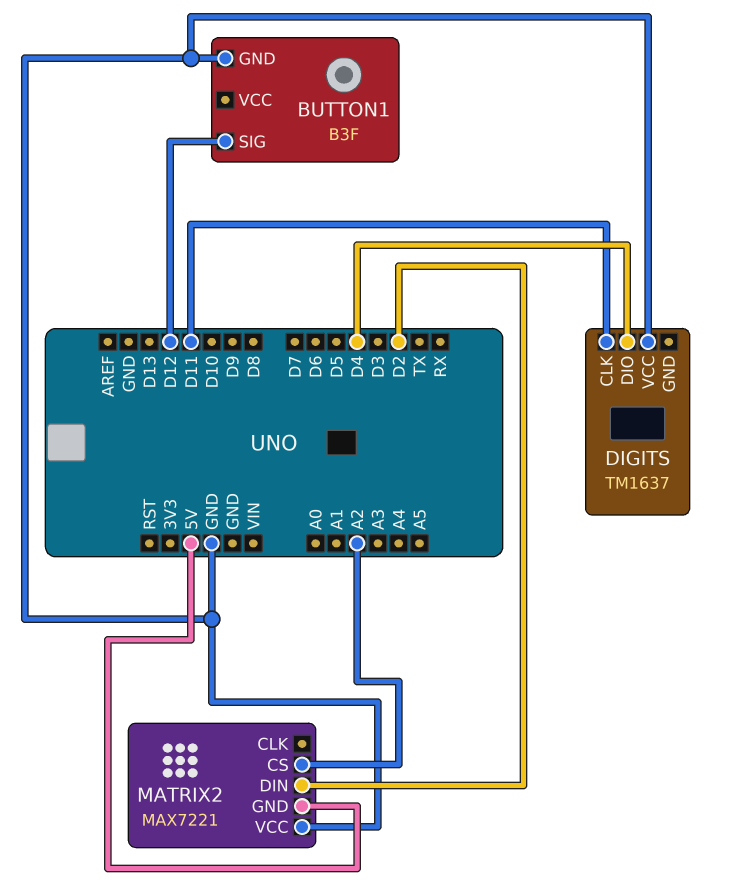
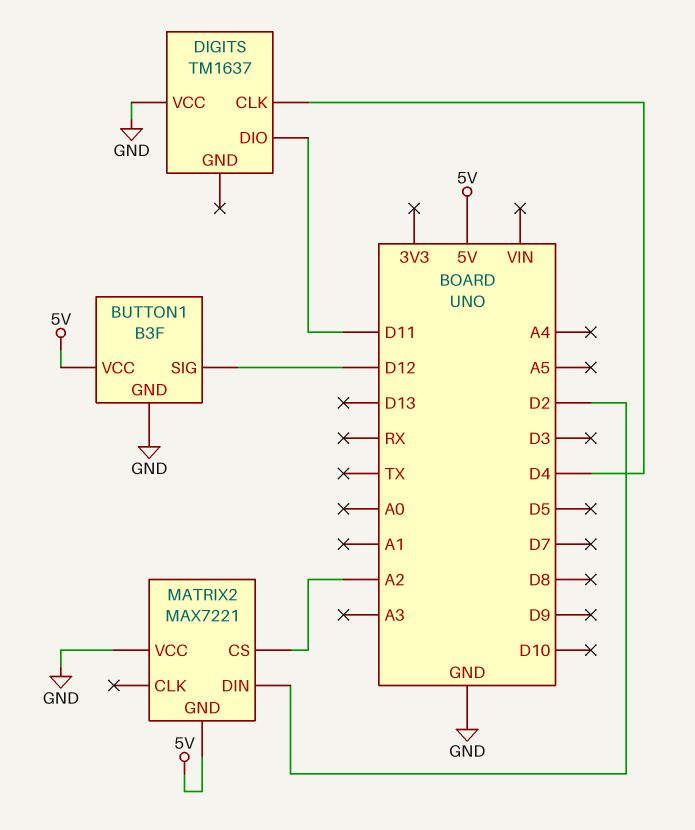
BUTTON1 pin VCC: none -> 5V
DIGITS pin CLK: D11 -> D4
DIGITS pin DIO: D4 -> D11

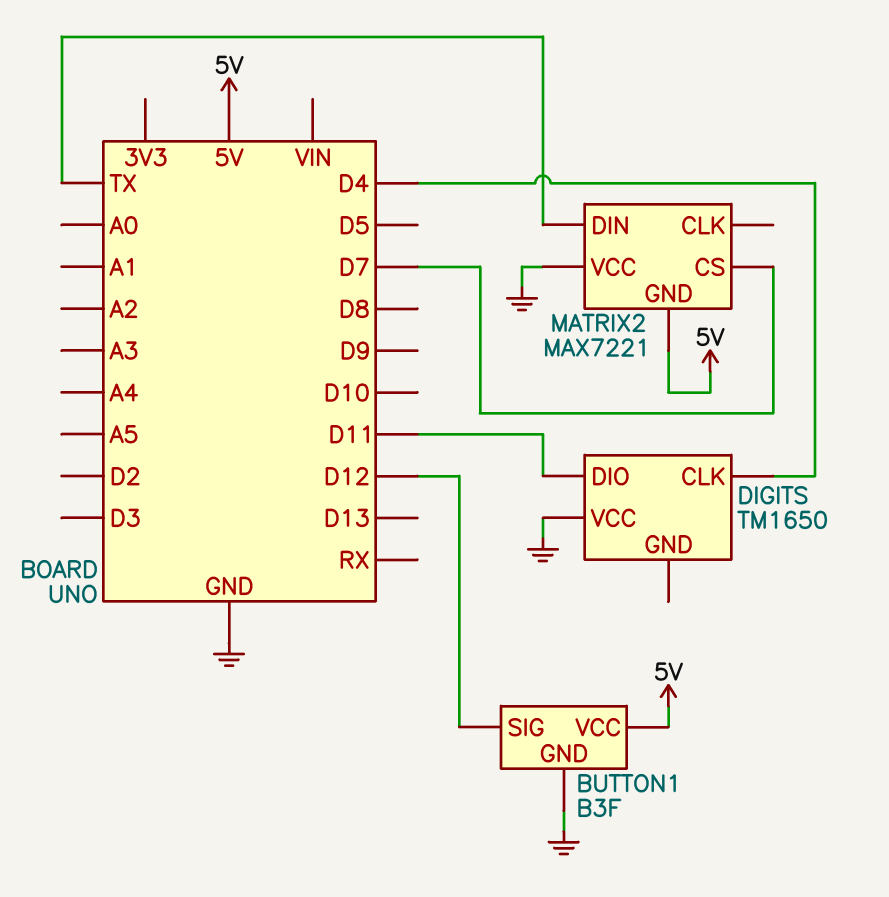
DIGITS: TM1637 -> TM1650
MATRIX2 pin CS: A2 -> D7
MATRIX2 pin DIN: D2 -> TX

